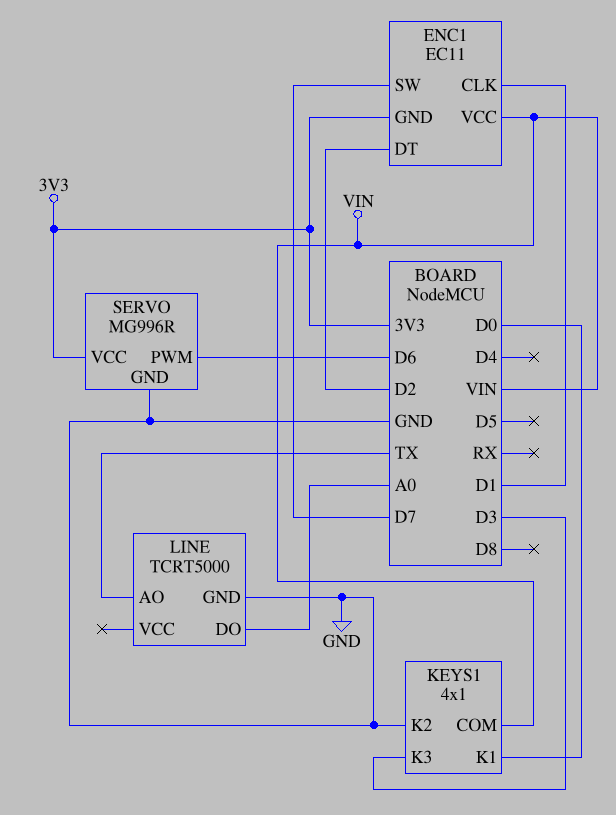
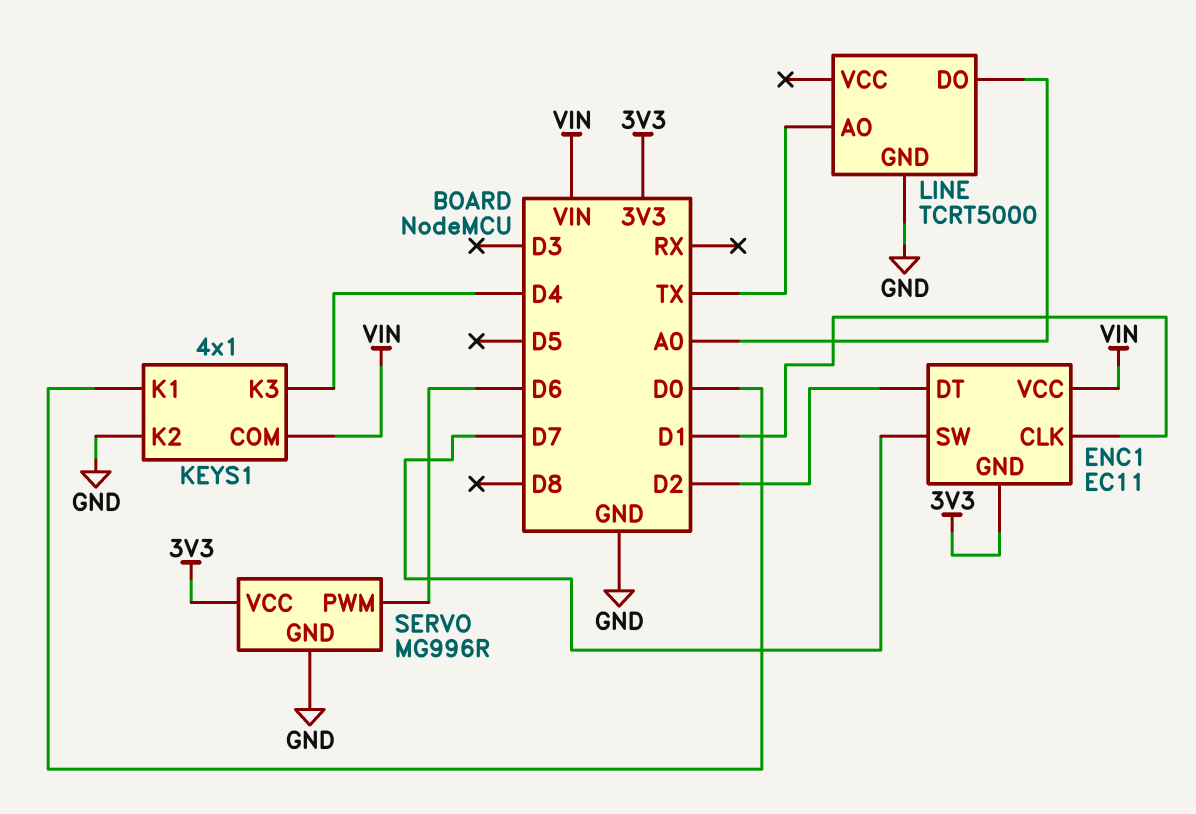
KEYS1 pin K3: D3 -> D4

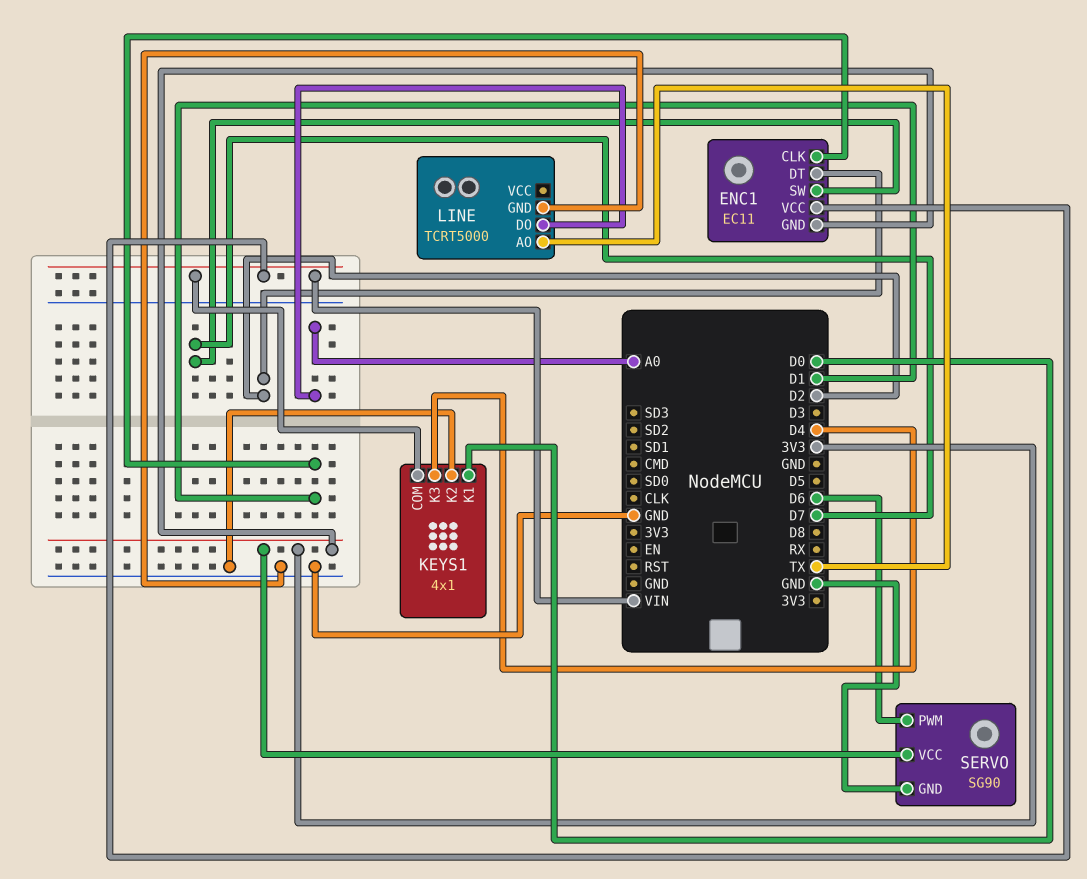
SERVO: MG996R -> SG90

